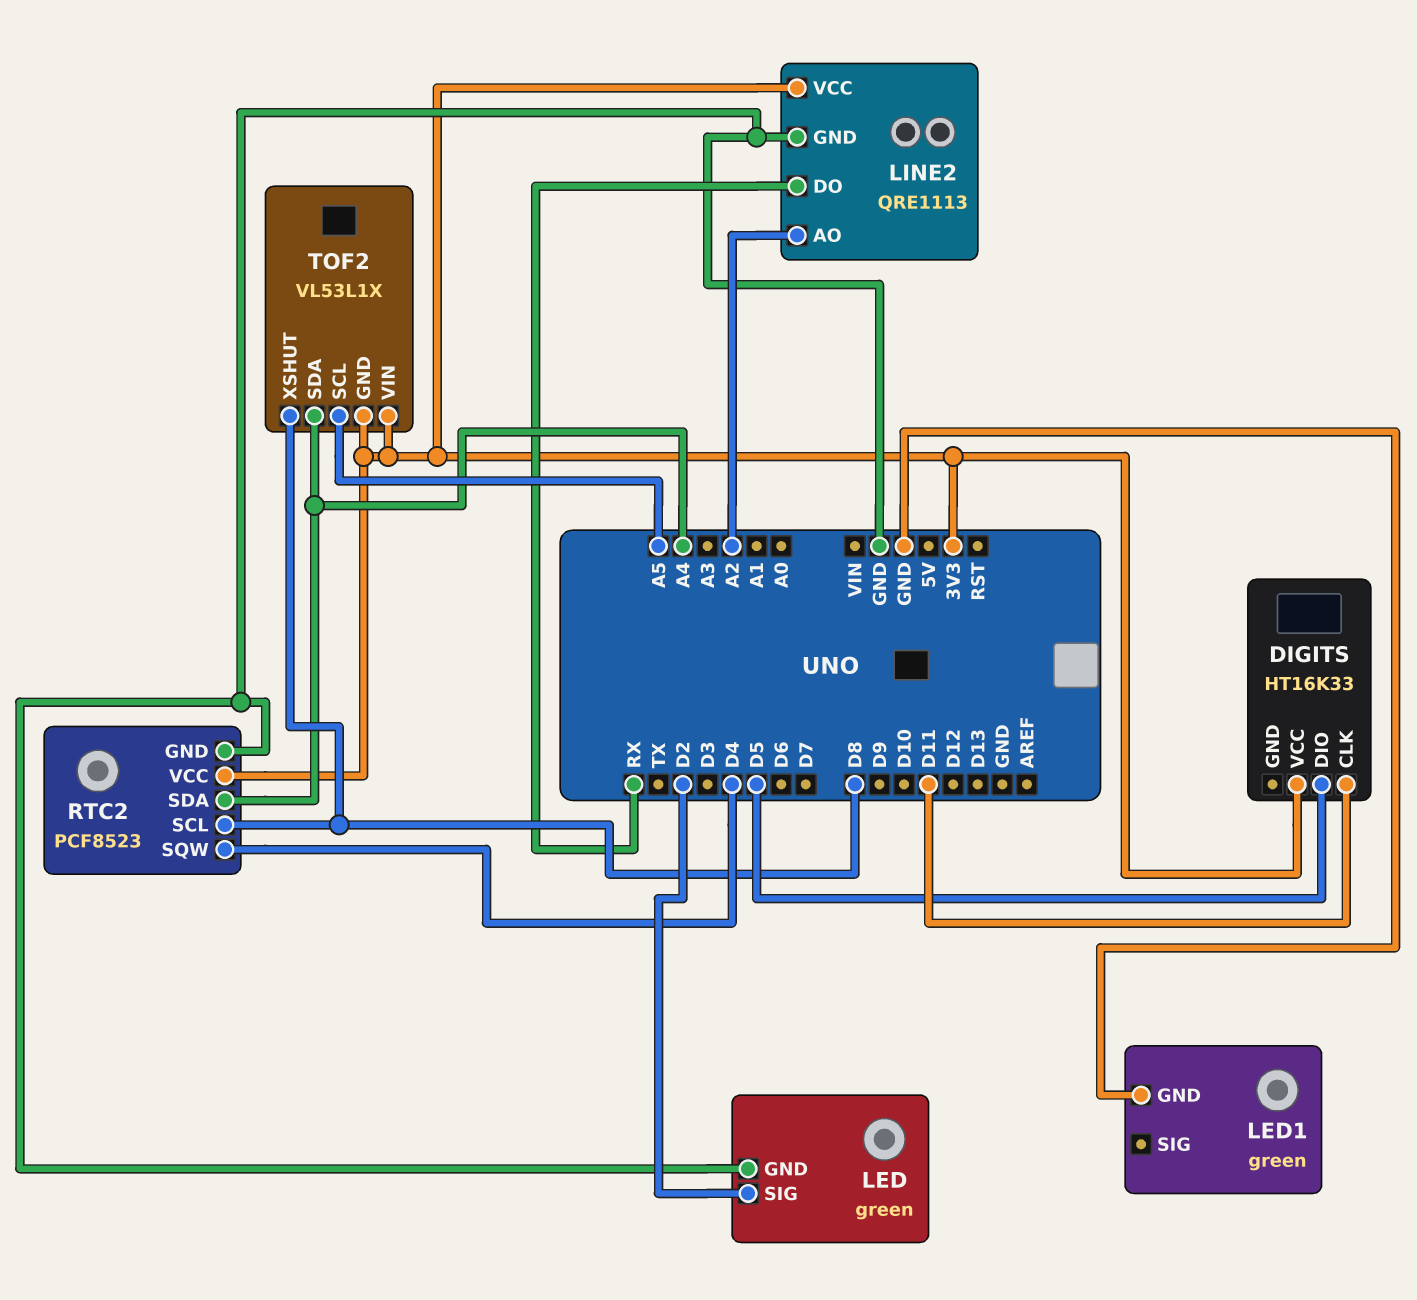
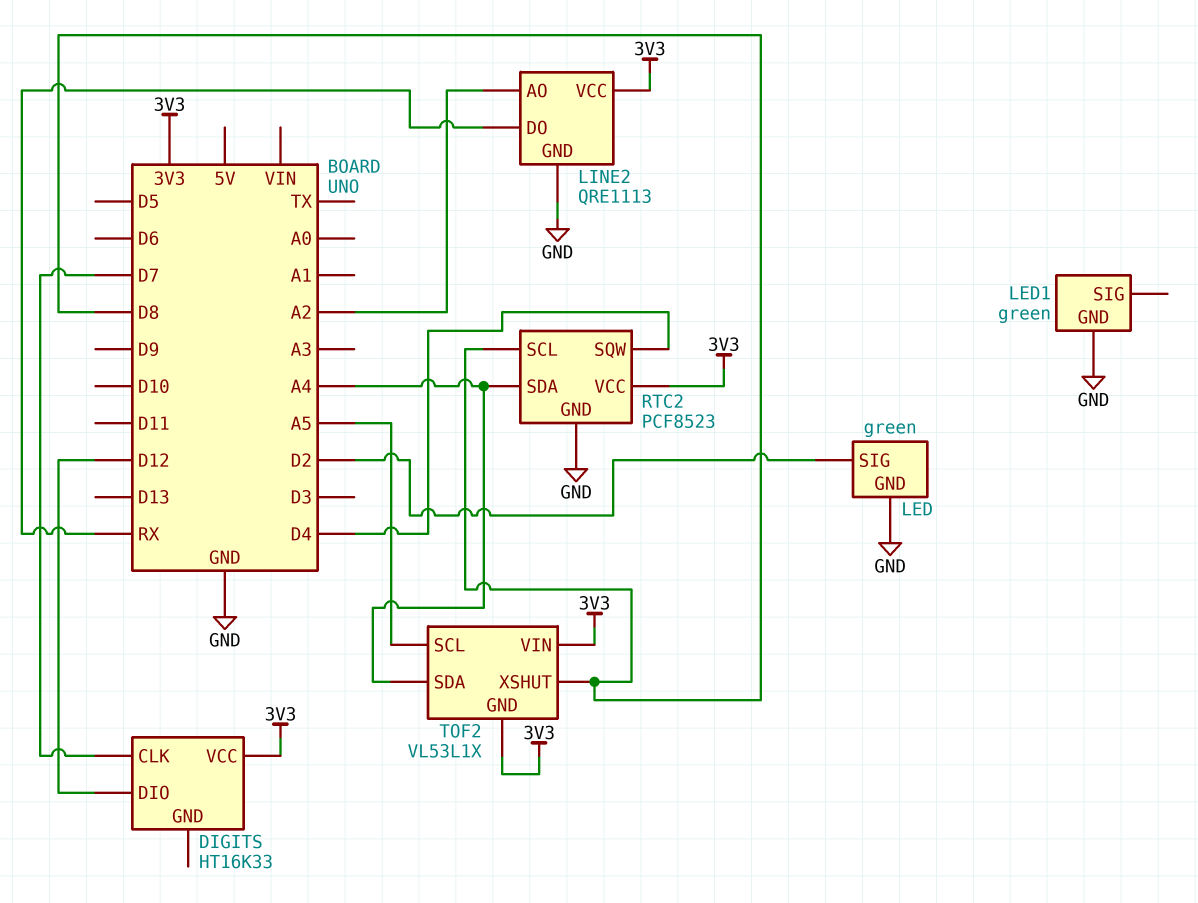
DIGITS pin CLK: D11 -> D7
DIGITS pin DIO: D5 -> D12

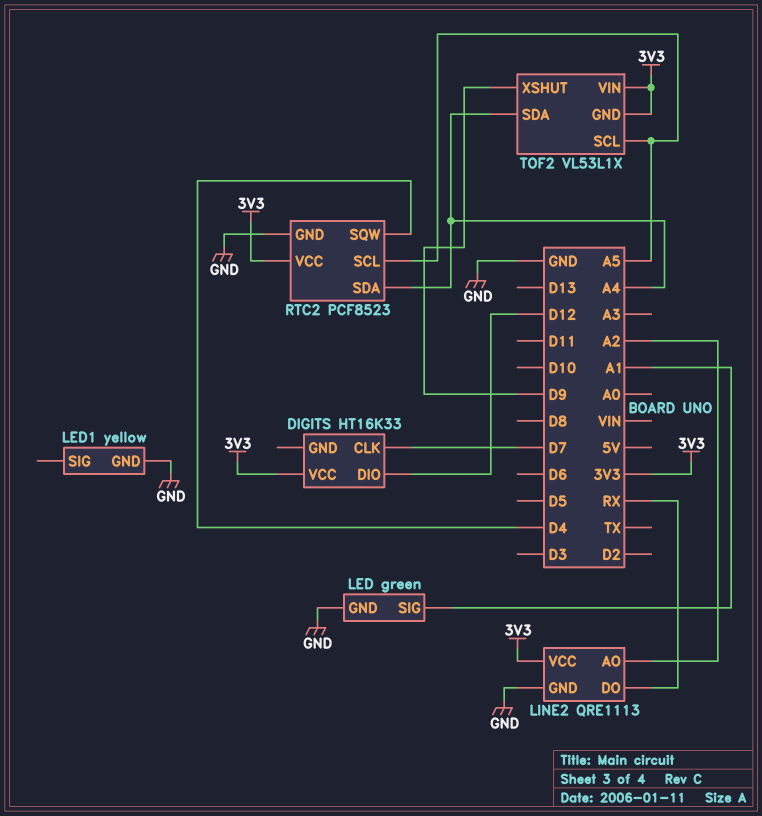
LED pin SIG: D2 -> A1
LED1: green -> yellow
RTC2 pin SCL: D8 -> A5
TOF2 pin XSHUT: D8 -> D9

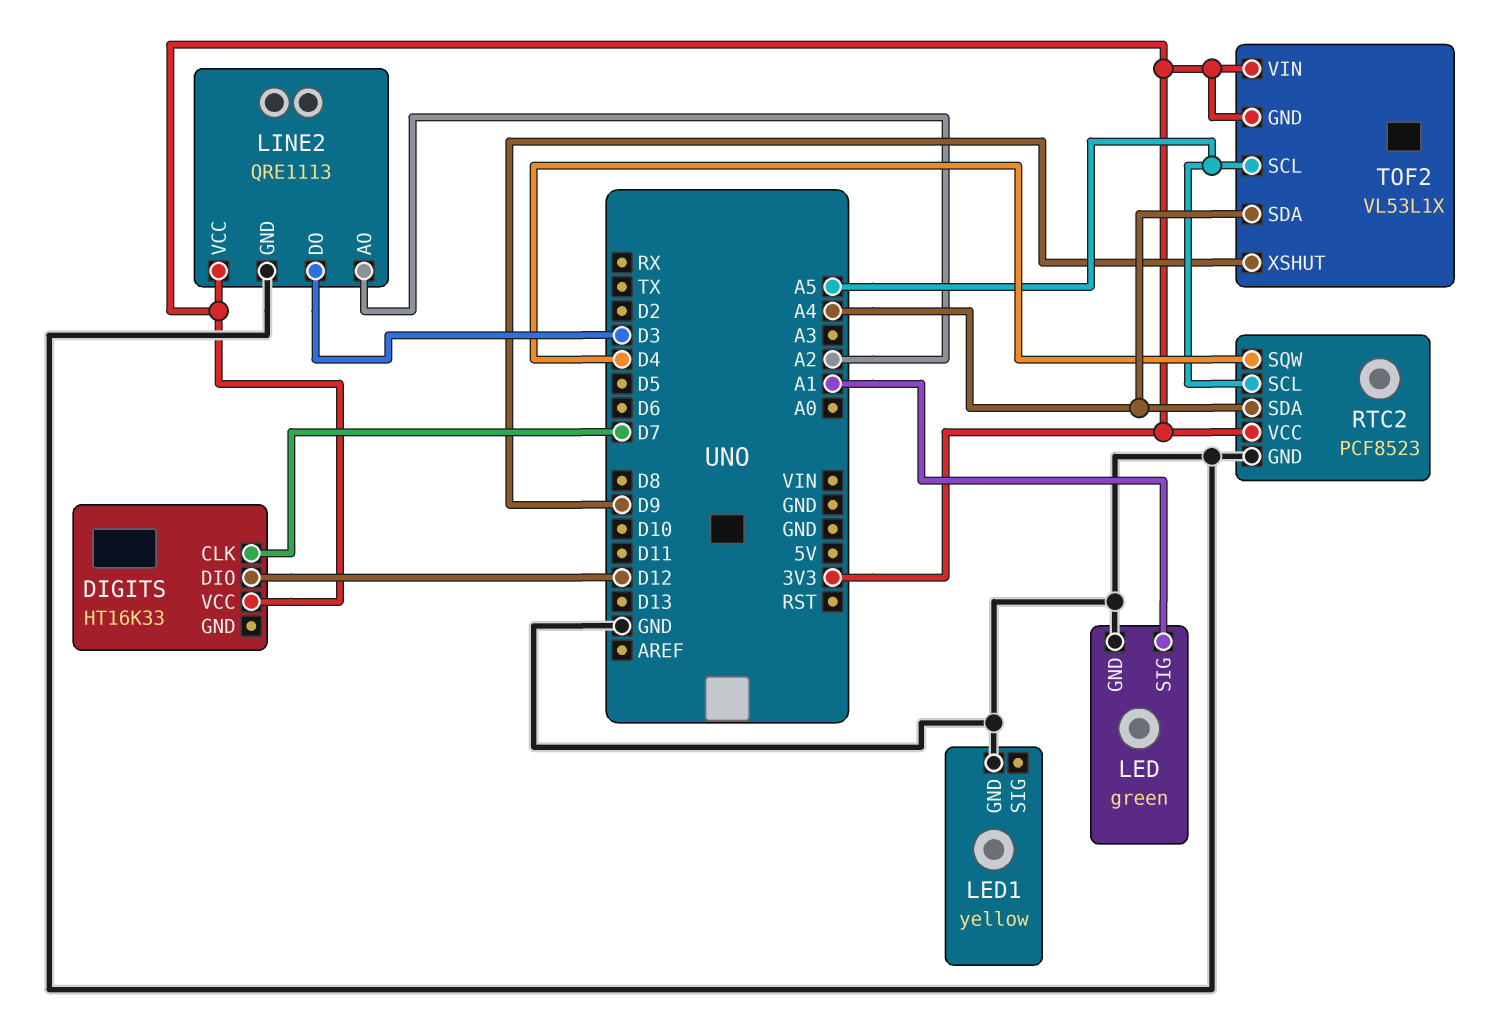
LINE2 pin DO: RX -> D3

